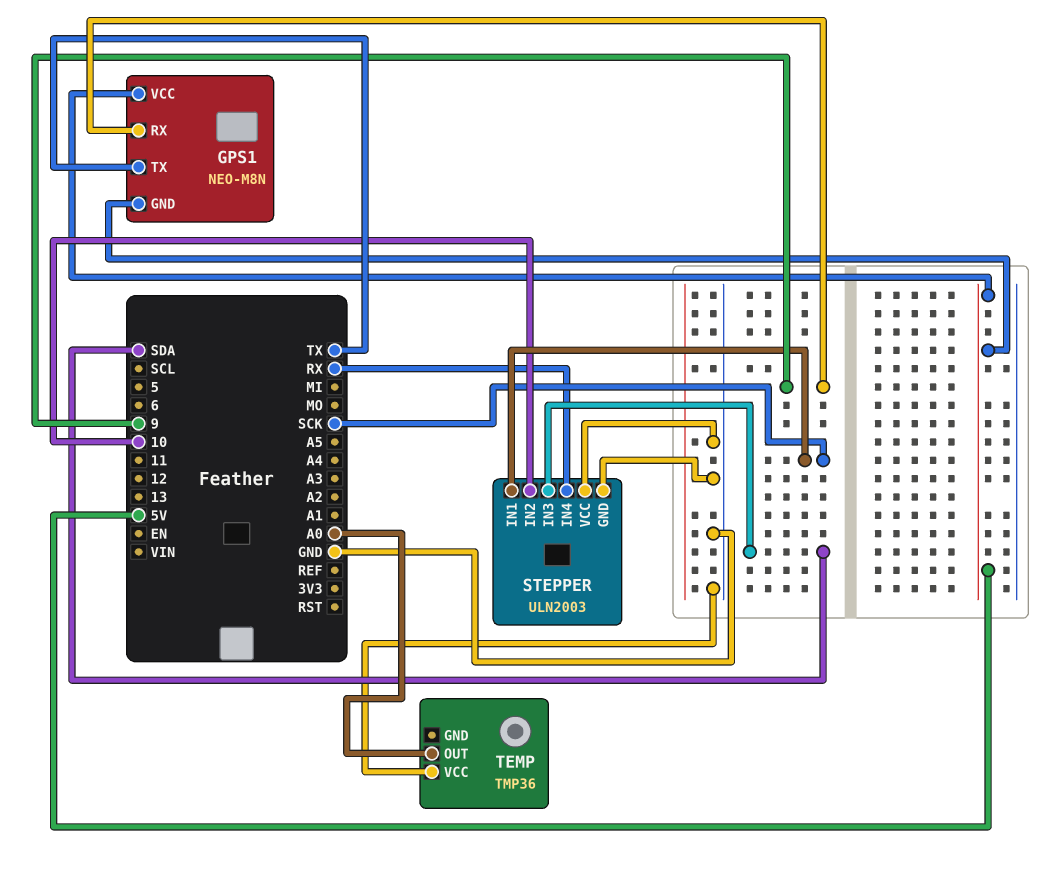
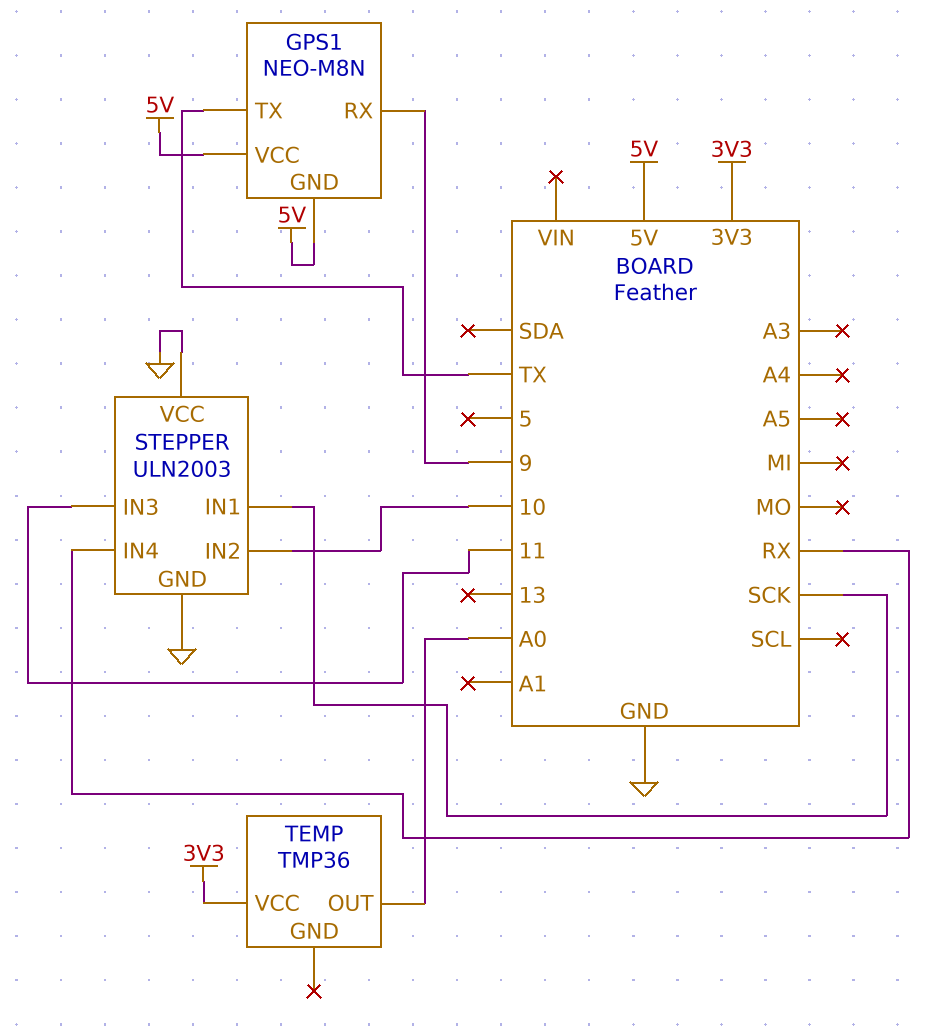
STEPPER pin IN3: SDA -> 11
TEMP pin VCC: GND -> 3V3

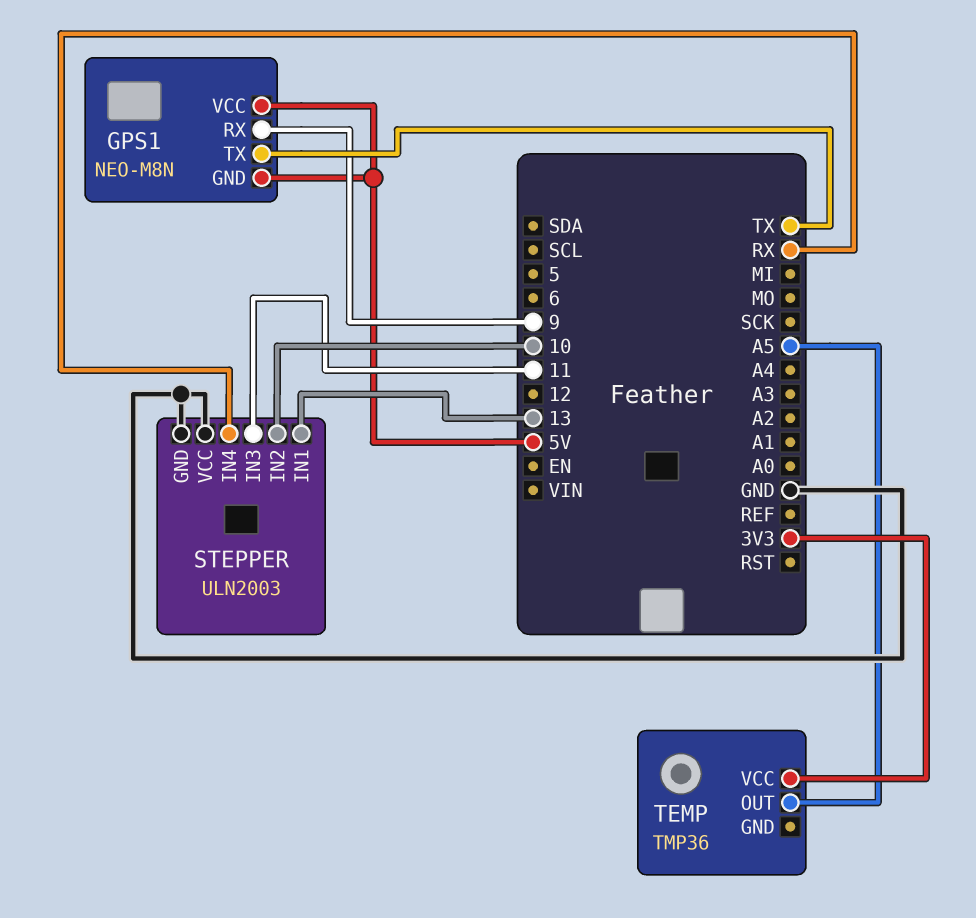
STEPPER pin IN1: SCK -> 13
TEMP pin OUT: A0 -> A5

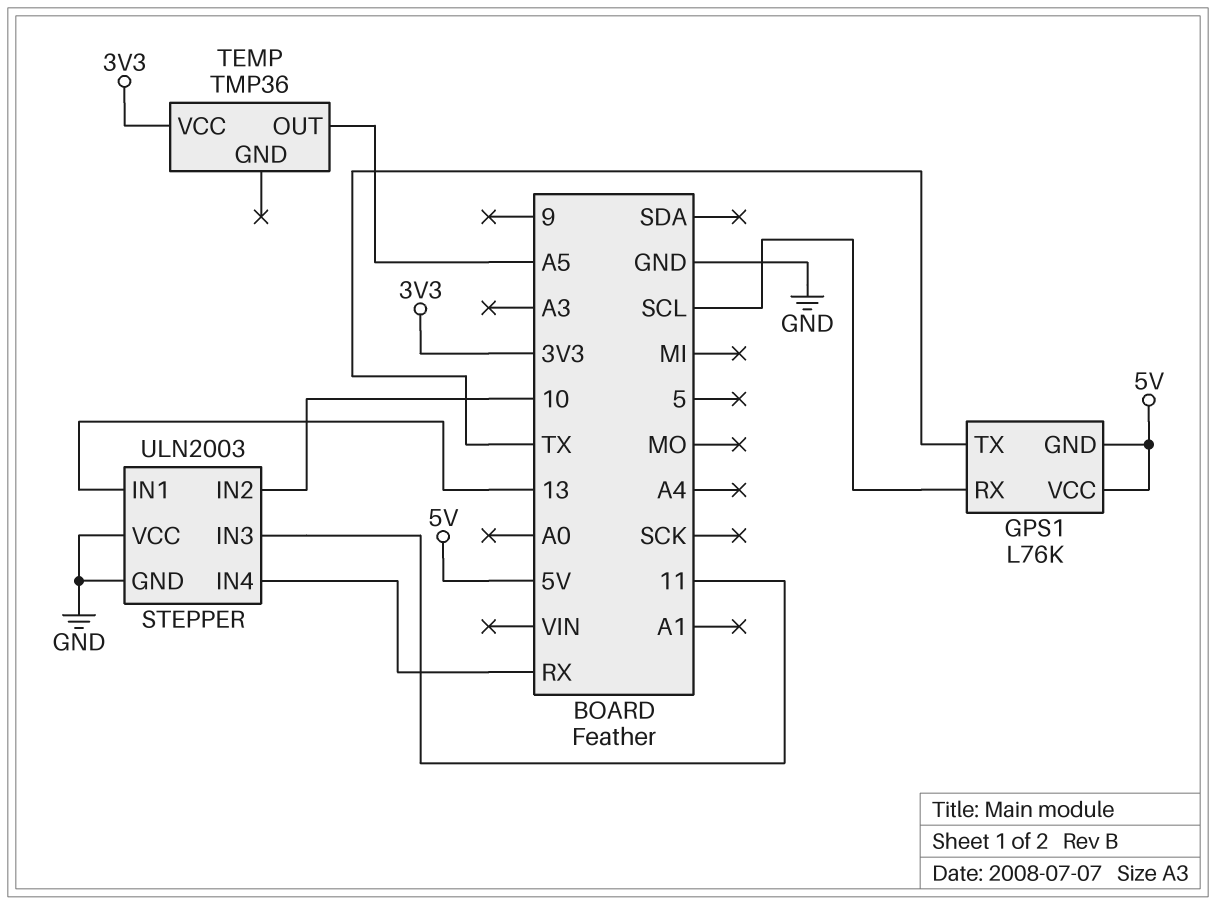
GPS1: NEO-M8N -> L76K
GPS1 pin RX: 9 -> SCL

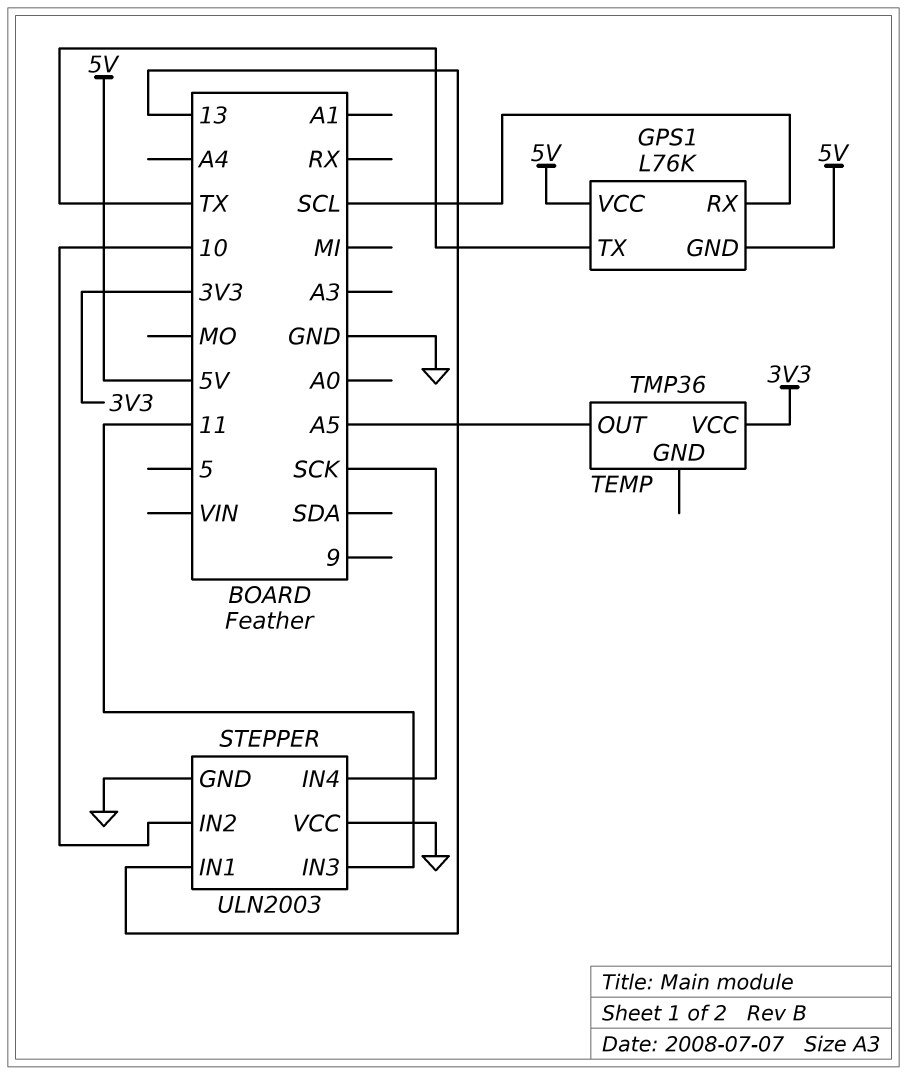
STEPPER pin IN4: RX -> SCK

